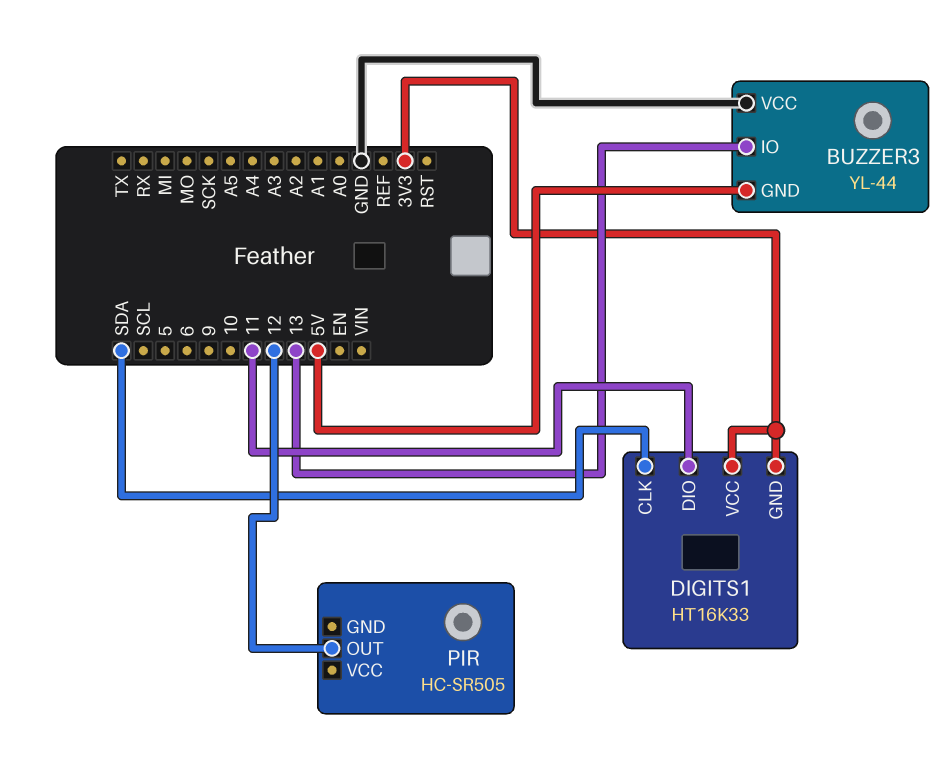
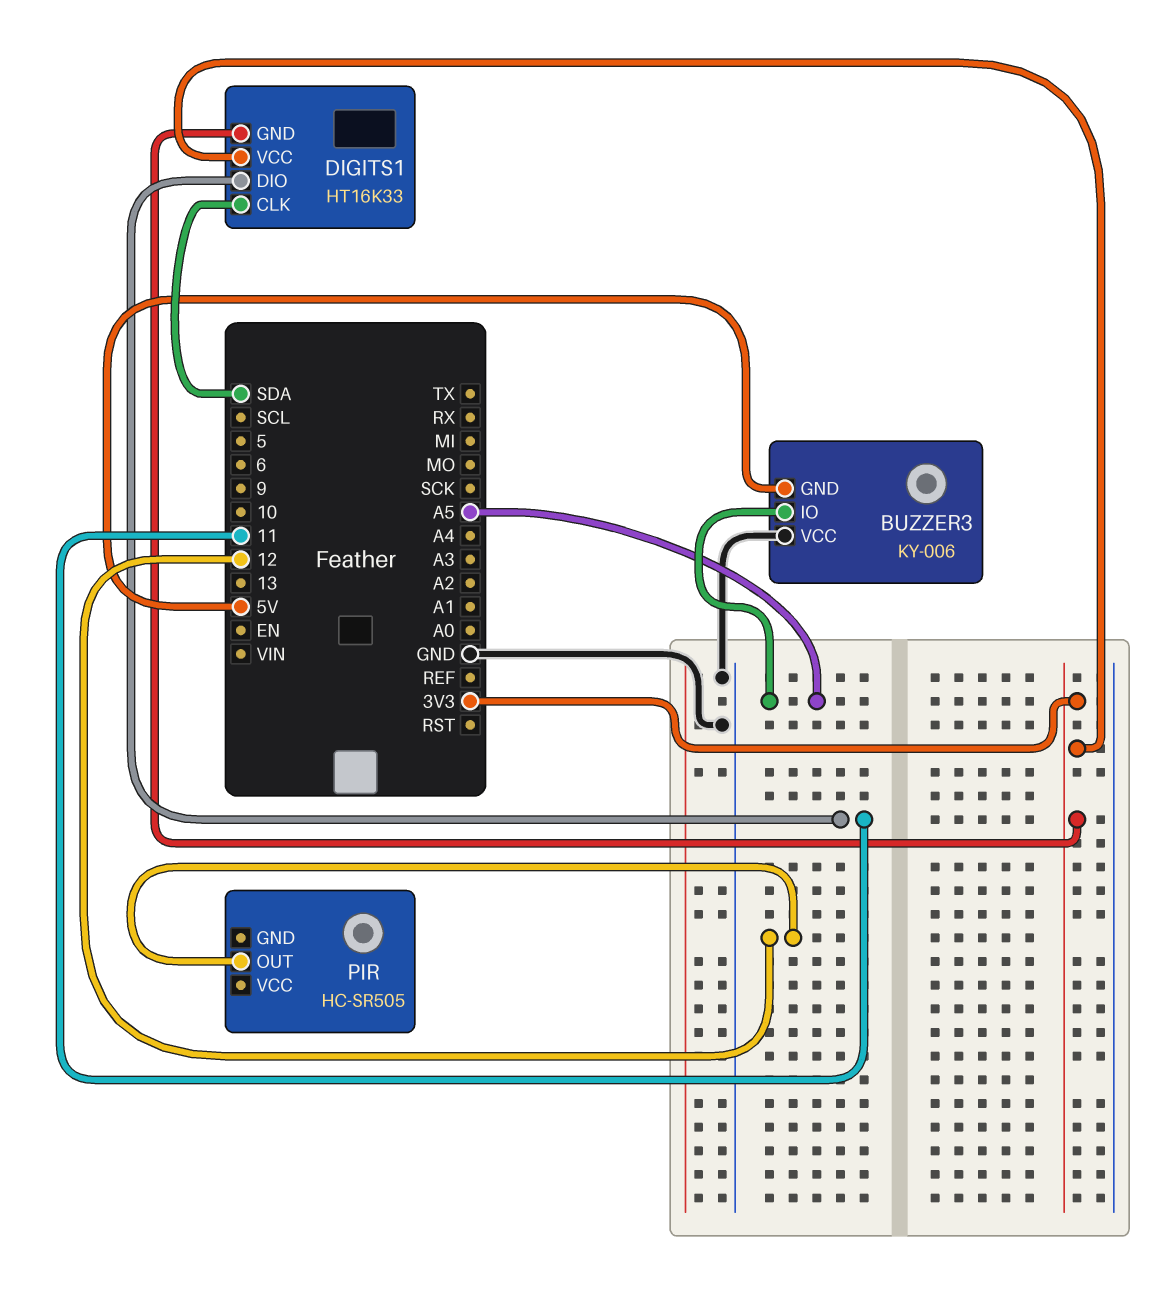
BUZZER3: YL-44 -> KY-006
BUZZER3 pin IO: 13 -> A5

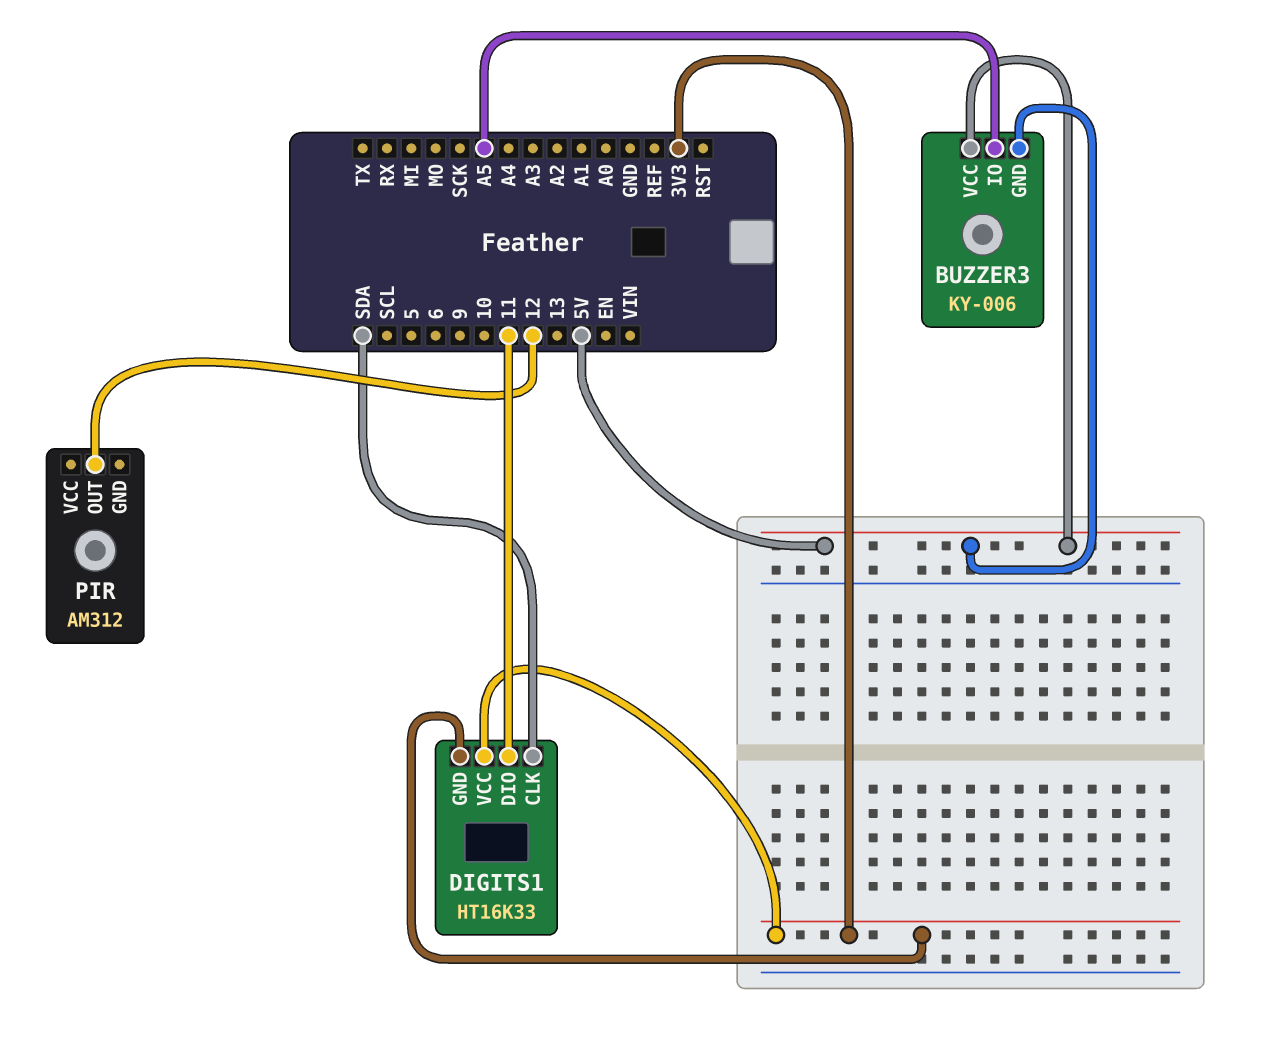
BUZZER3 pin VCC: GND -> 5V
PIR: HC-SR505 -> AM312

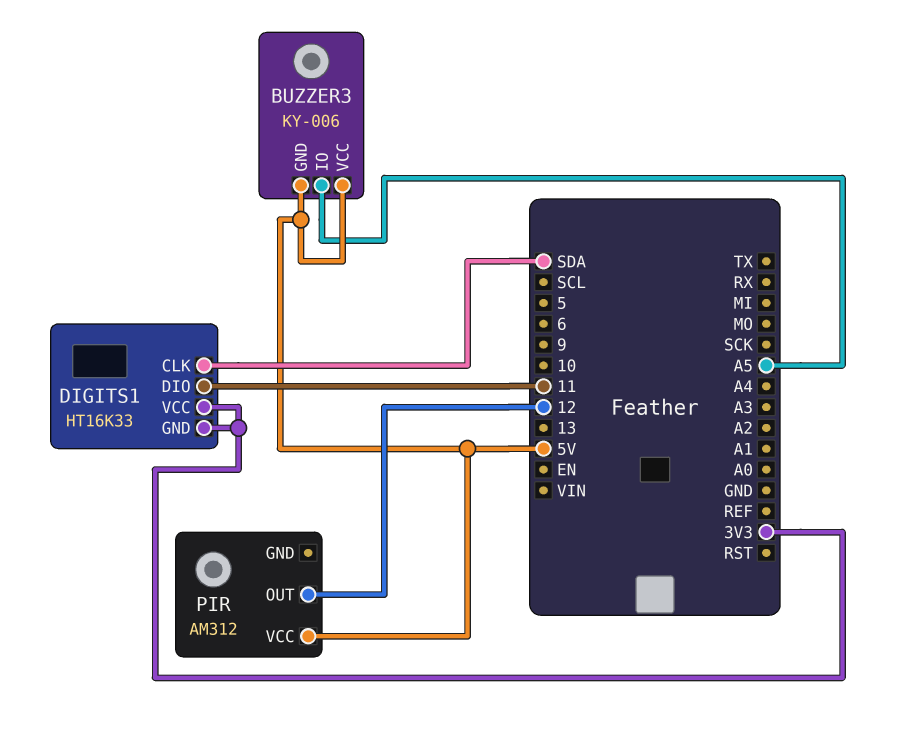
PIR pin VCC: none -> 5V

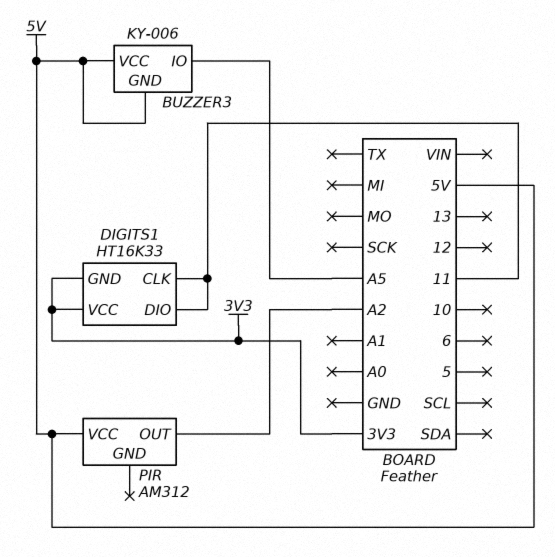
DIGITS1 pin CLK: SDA -> 11
PIR pin OUT: 12 -> A2

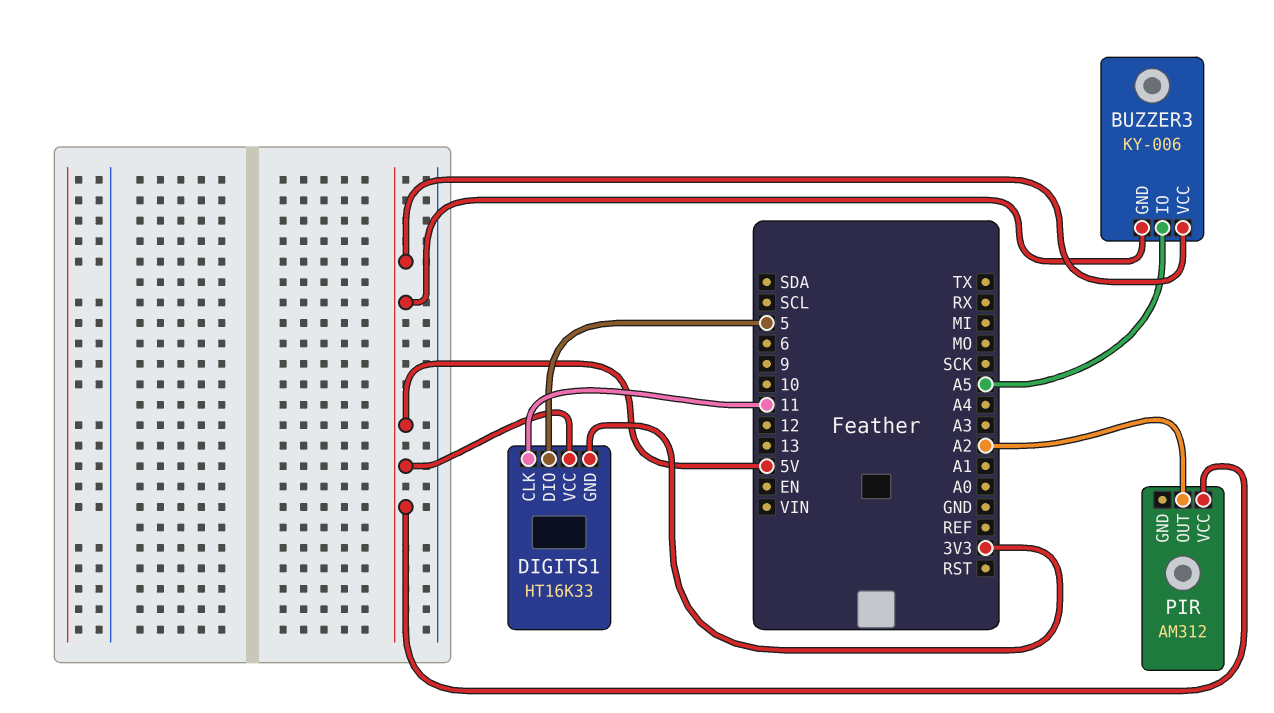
DIGITS1 pin DIO: 11 -> 5
DIGITS1 pin VCC: 3V3 -> 5V

